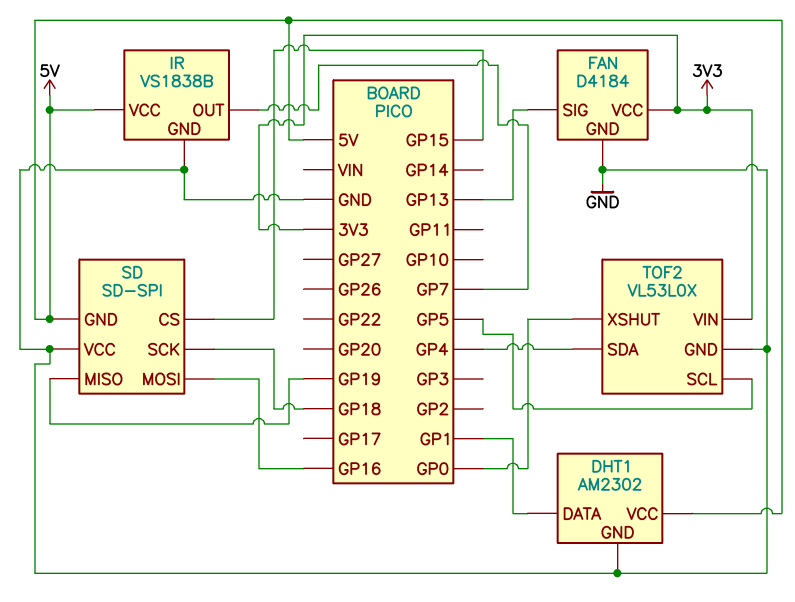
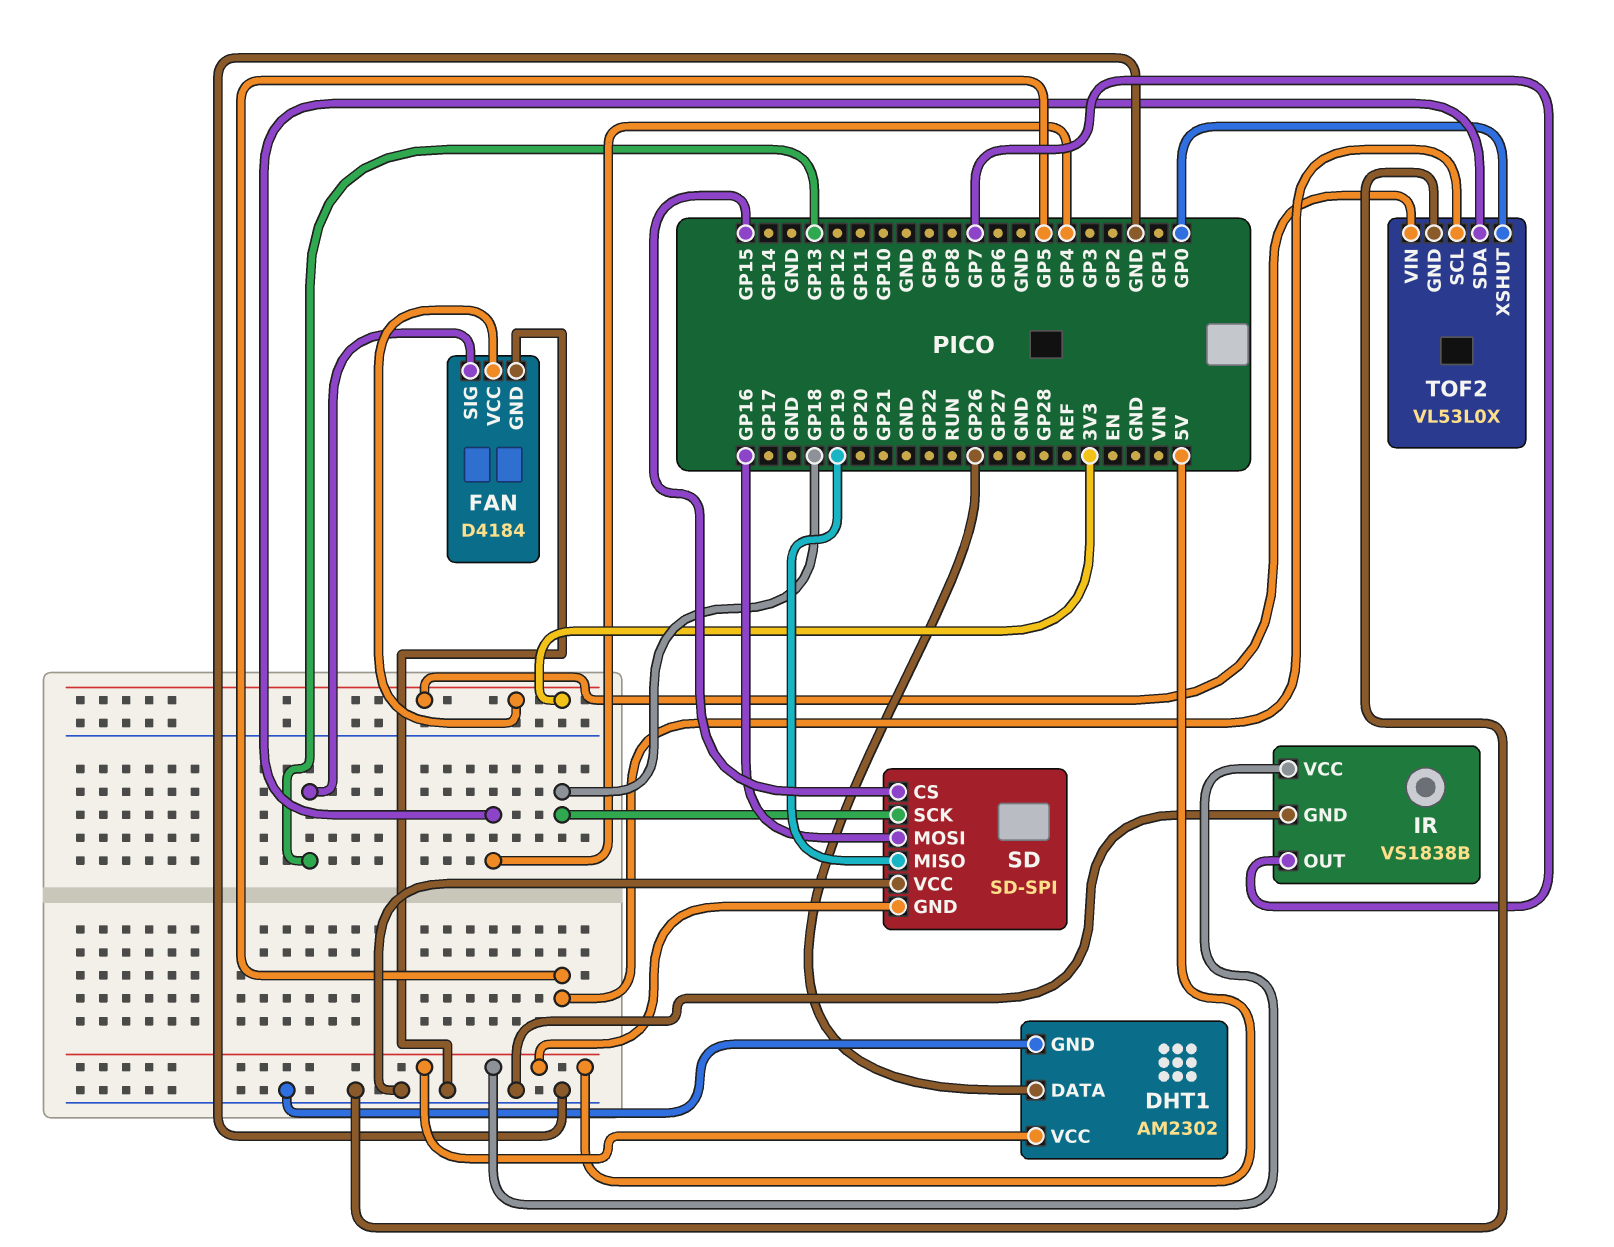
DHT1 pin DATA: GP1 -> GP26

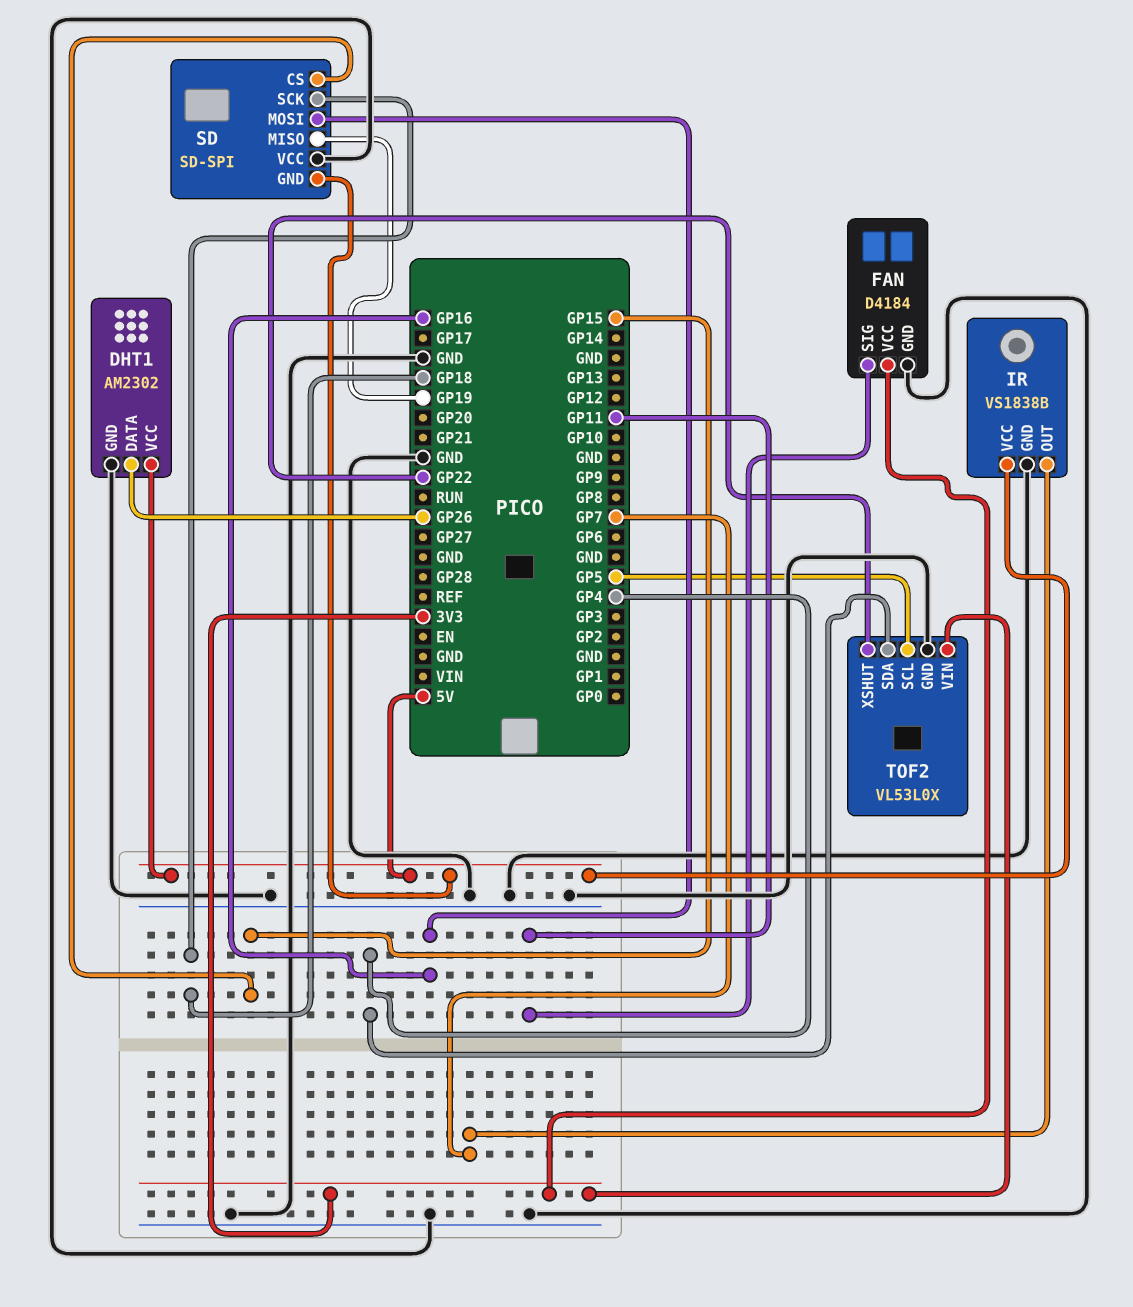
FAN pin SIG: GP13 -> GP11
TOF2 pin XSHUT: GP0 -> GP22

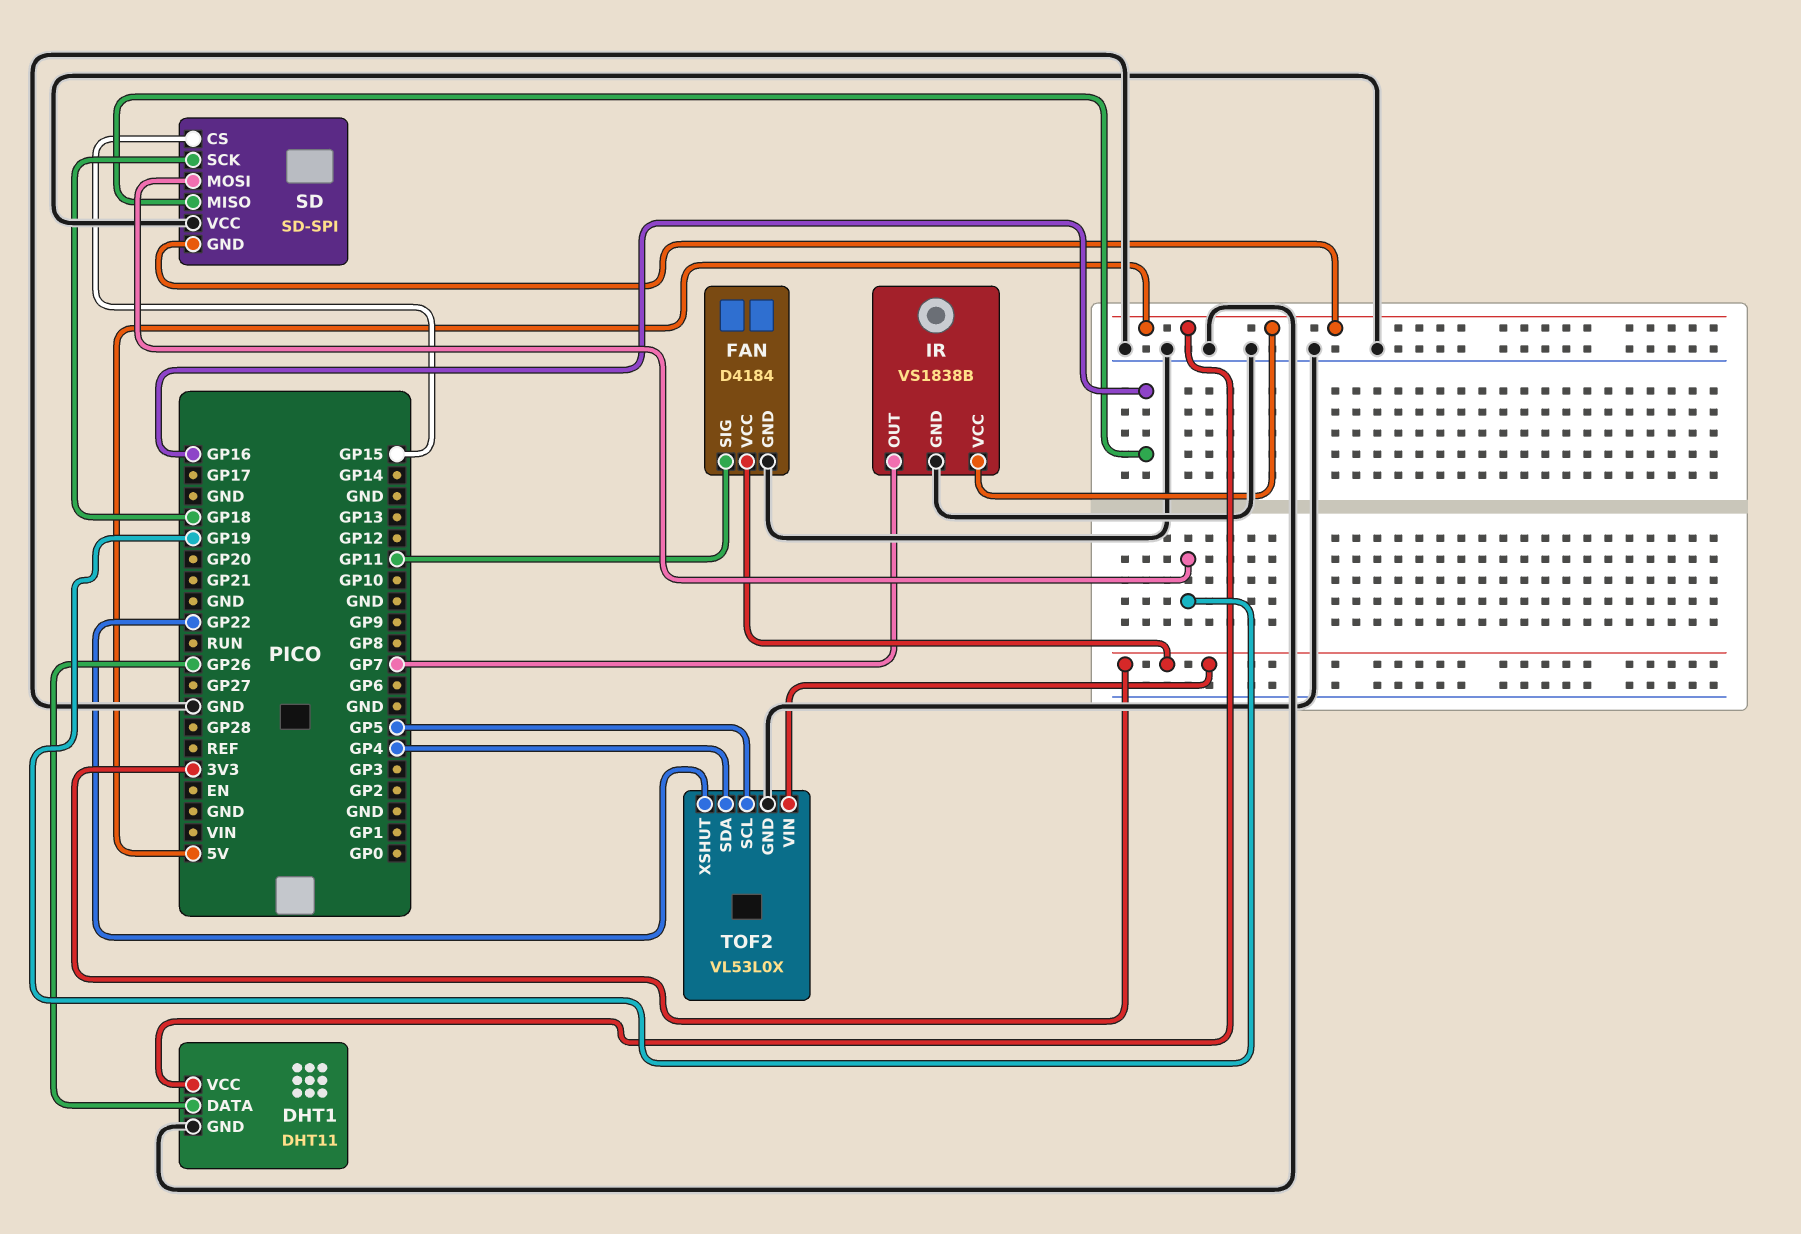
DHT1: AM2302 -> DHT11
SD pin MISO: GP19 -> GP16
SD pin MOSI: GP16 -> GP19

